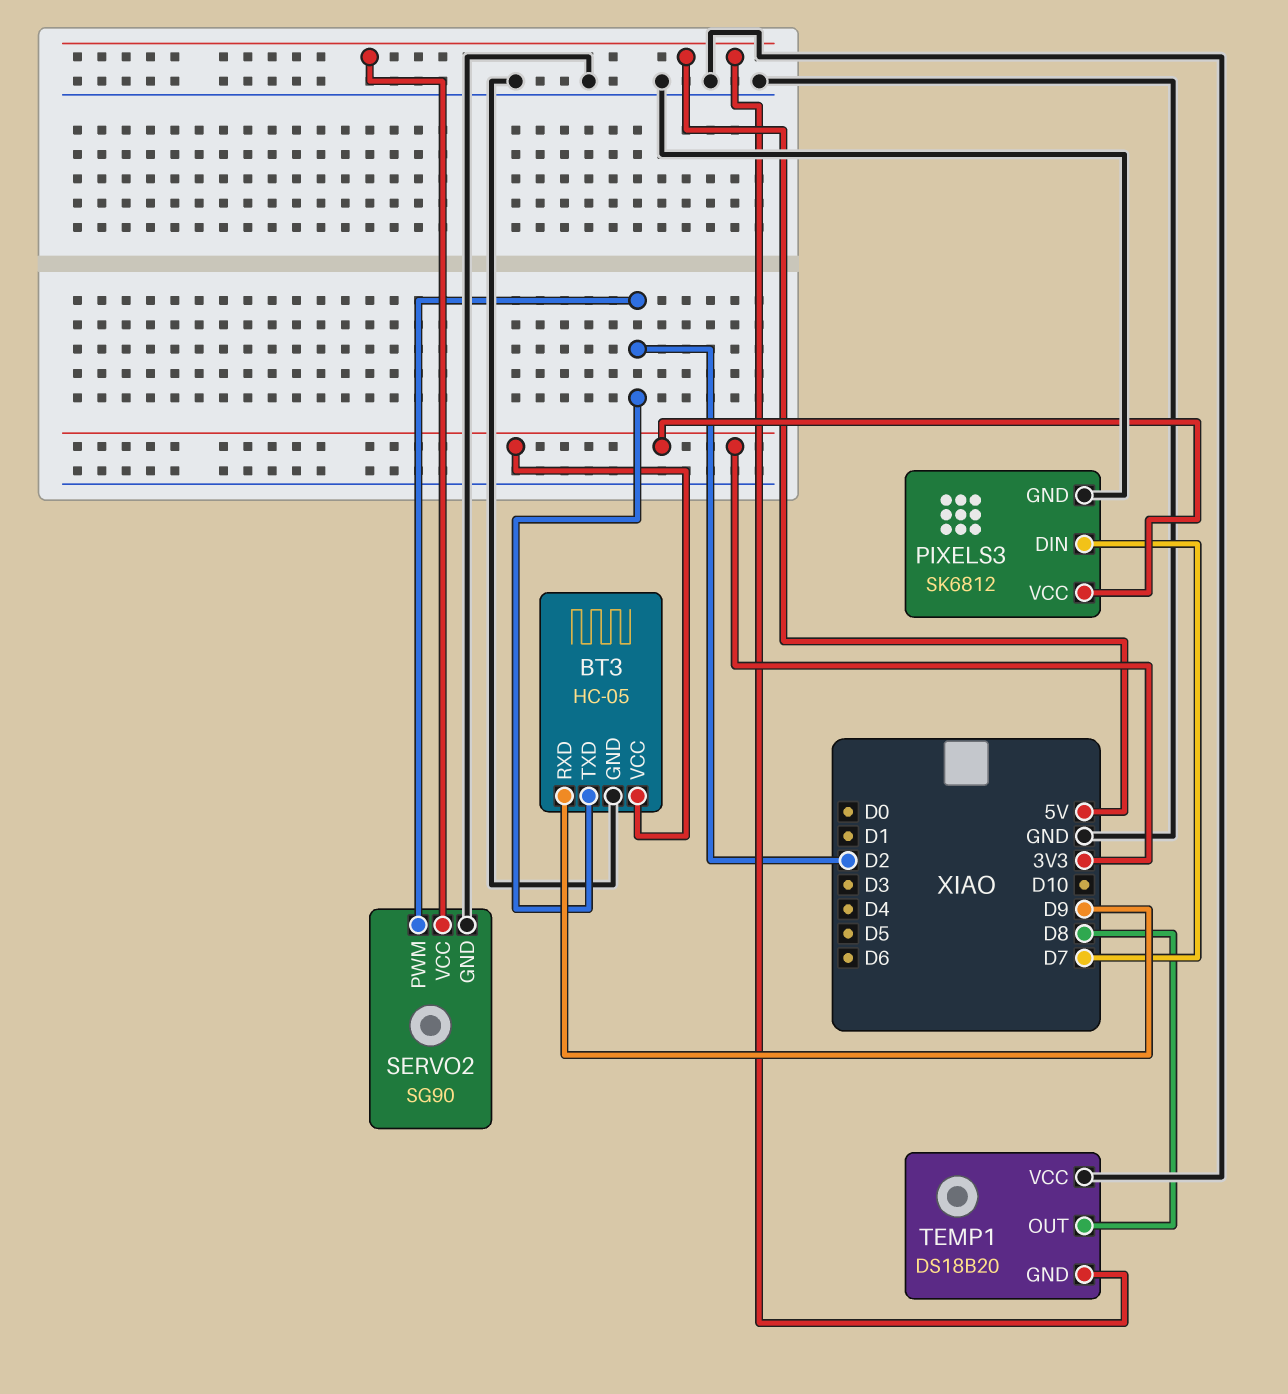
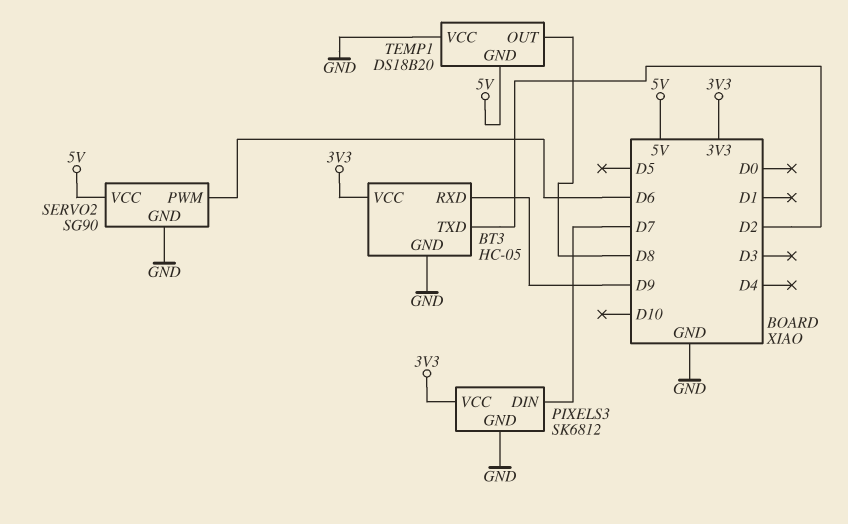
SERVO2 pin PWM: D2 -> D6

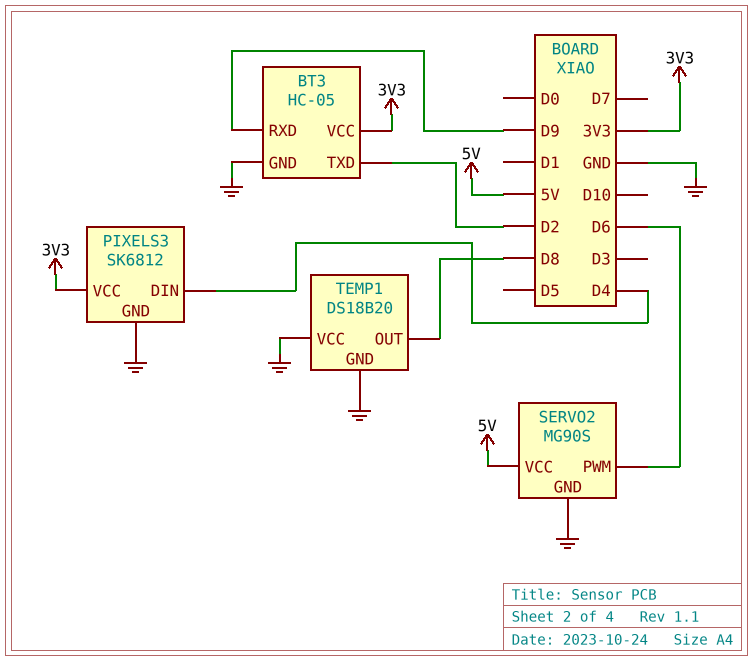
PIXELS3 pin DIN: D7 -> D4
SERVO2: SG90 -> MG90S
TEMP1 pin GND: 5V -> GND

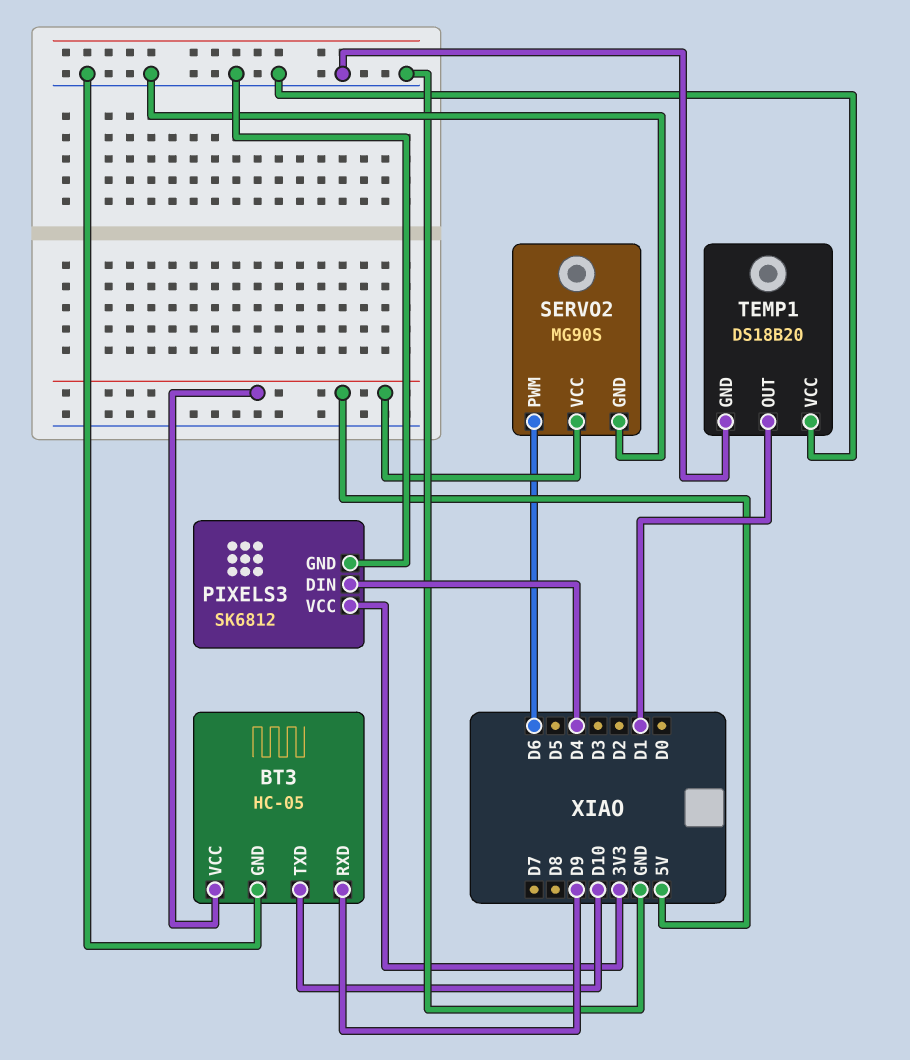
BT3 pin TXD: D2 -> D10
BT3 pin VCC: 3V3 -> 5V
TEMP1 pin OUT: D8 -> D1

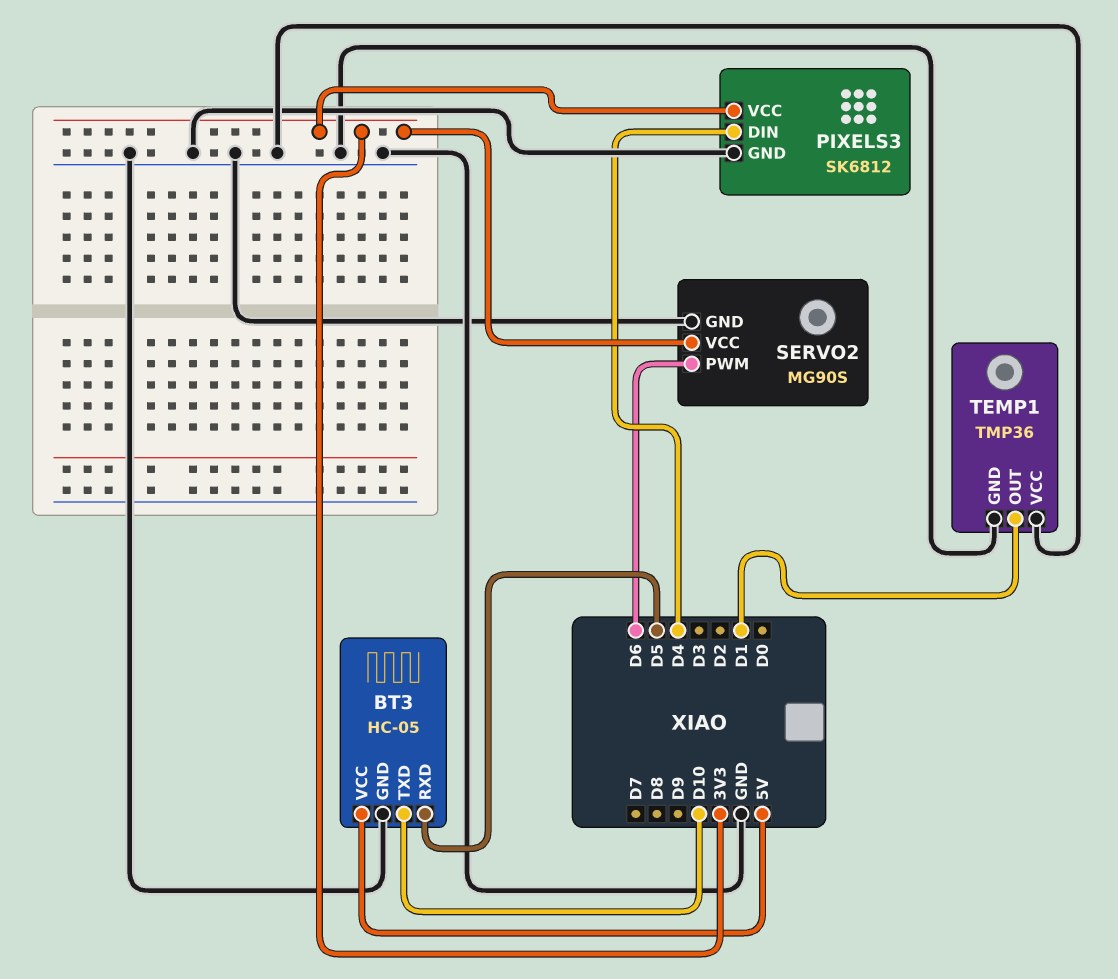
BT3 pin RXD: D9 -> D5
SERVO2 pin VCC: 5V -> 3V3
TEMP1: DS18B20 -> TMP36

